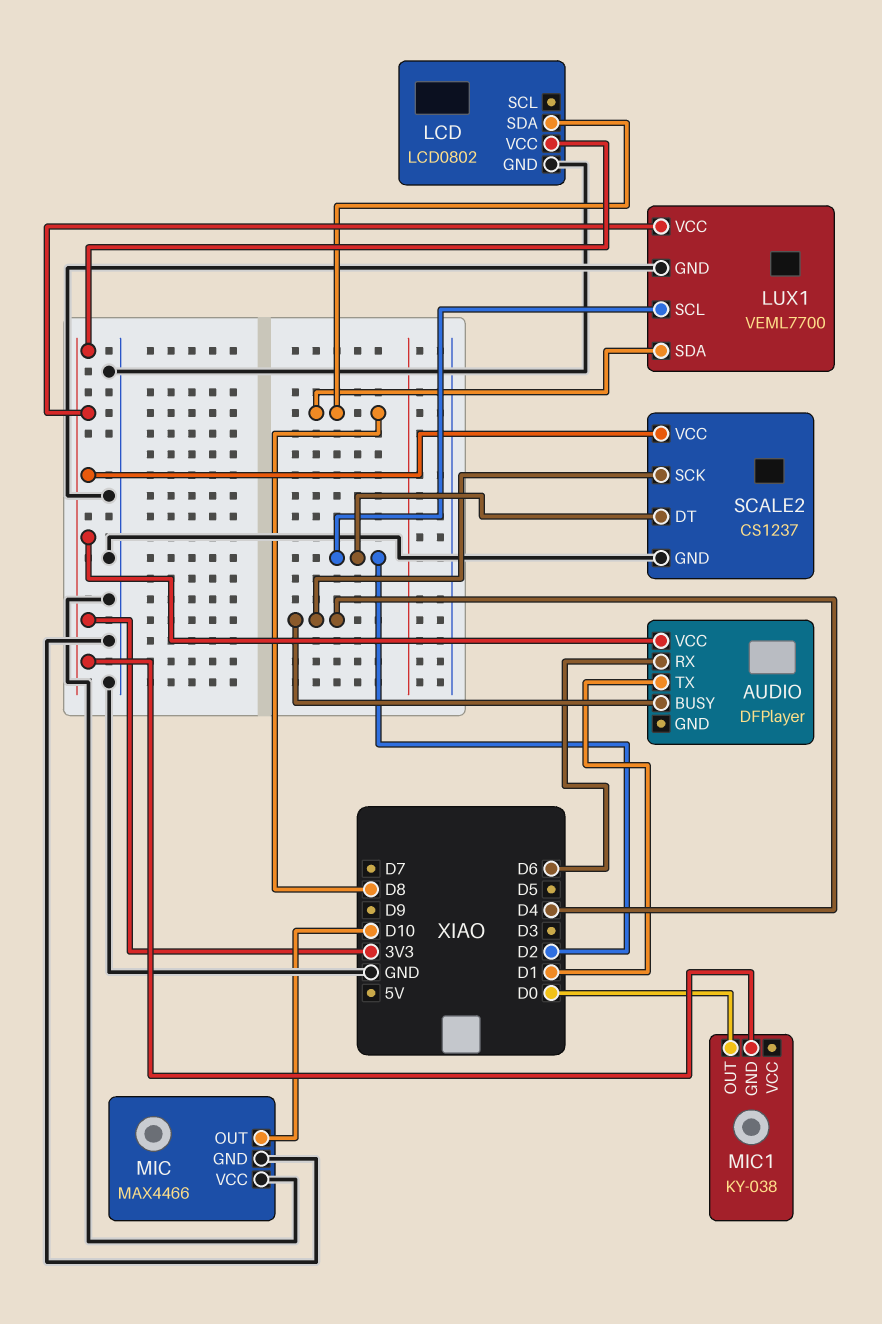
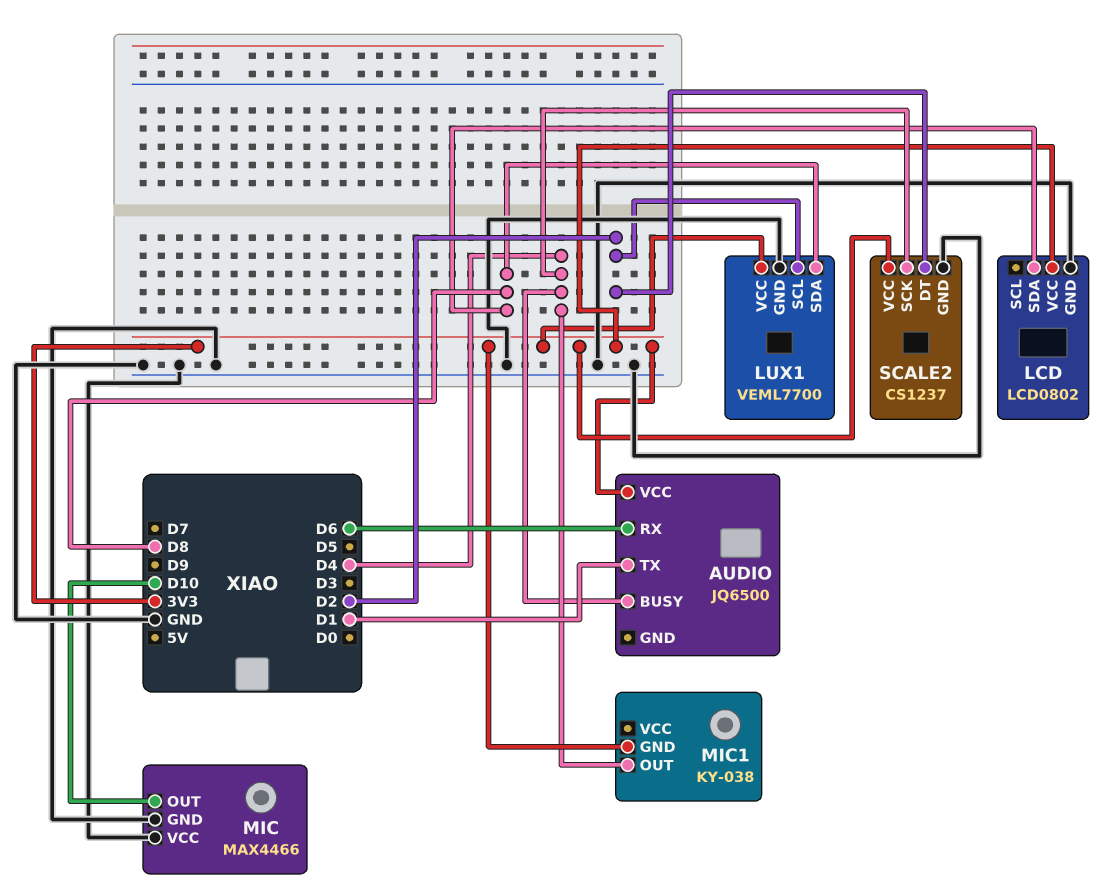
AUDIO: DFPlayer -> JQ6500
MIC1 pin OUT: D0 -> D4

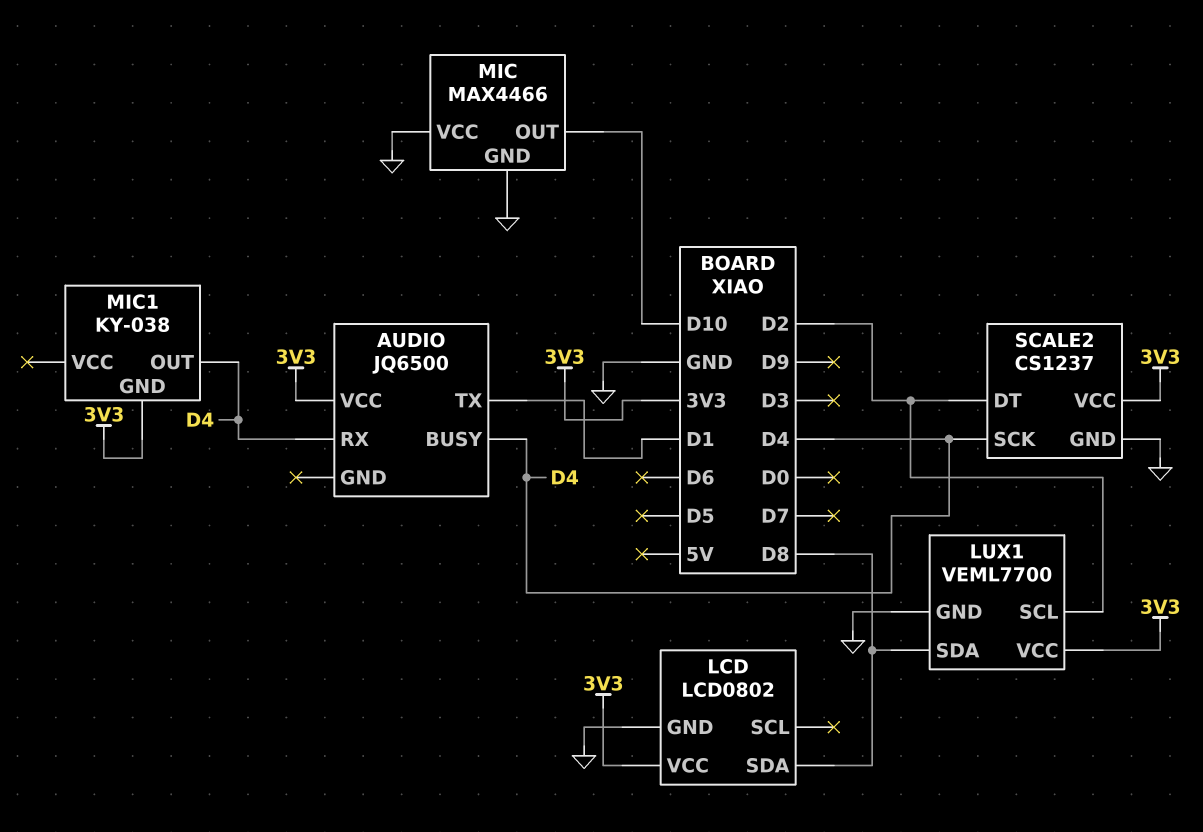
AUDIO pin RX: D6 -> D4

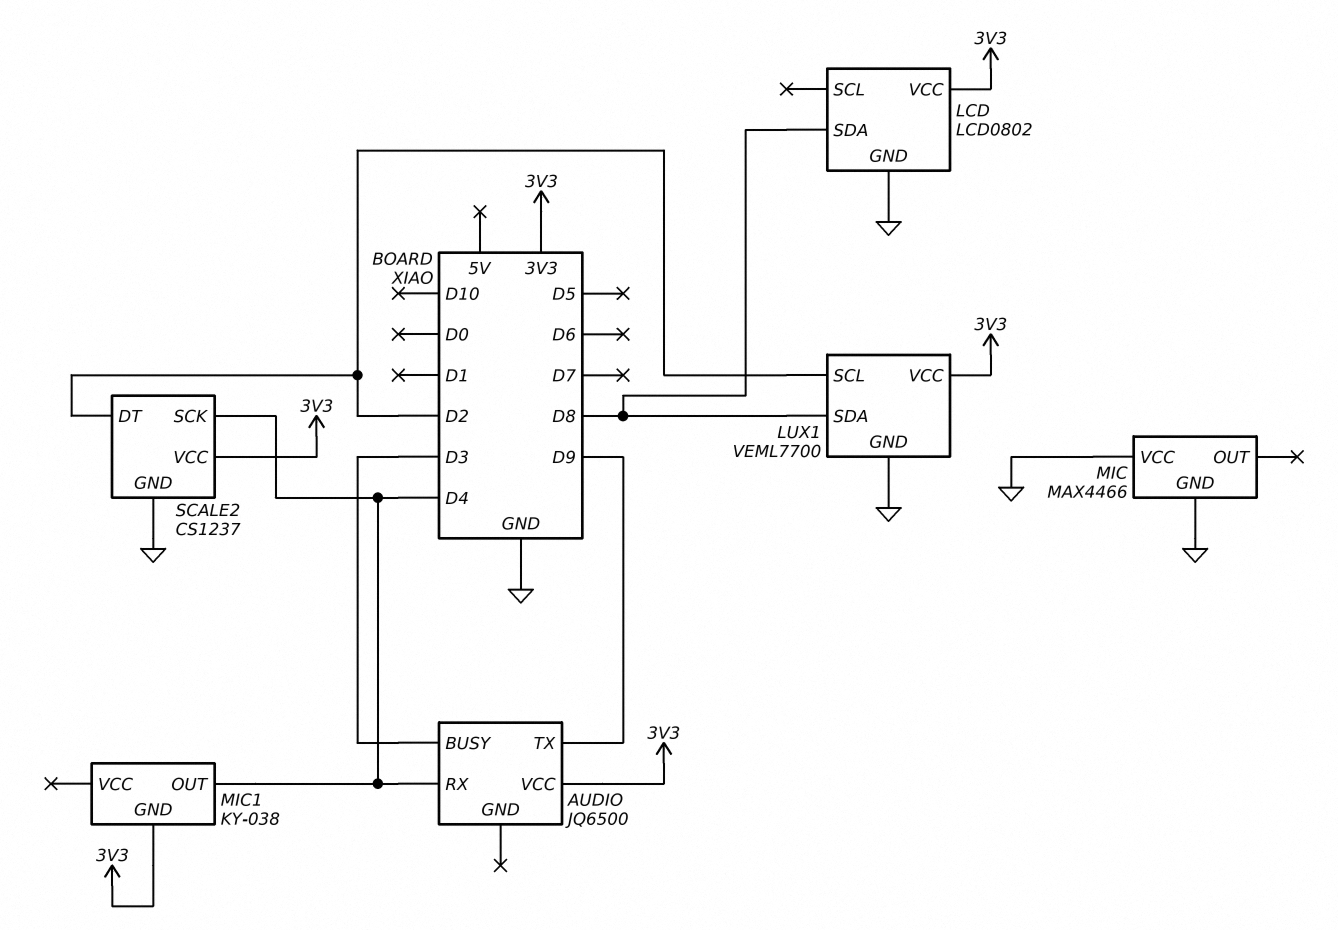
AUDIO pin BUSY: D4 -> D3
AUDIO pin TX: D1 -> D9
MIC pin OUT: D10 -> none

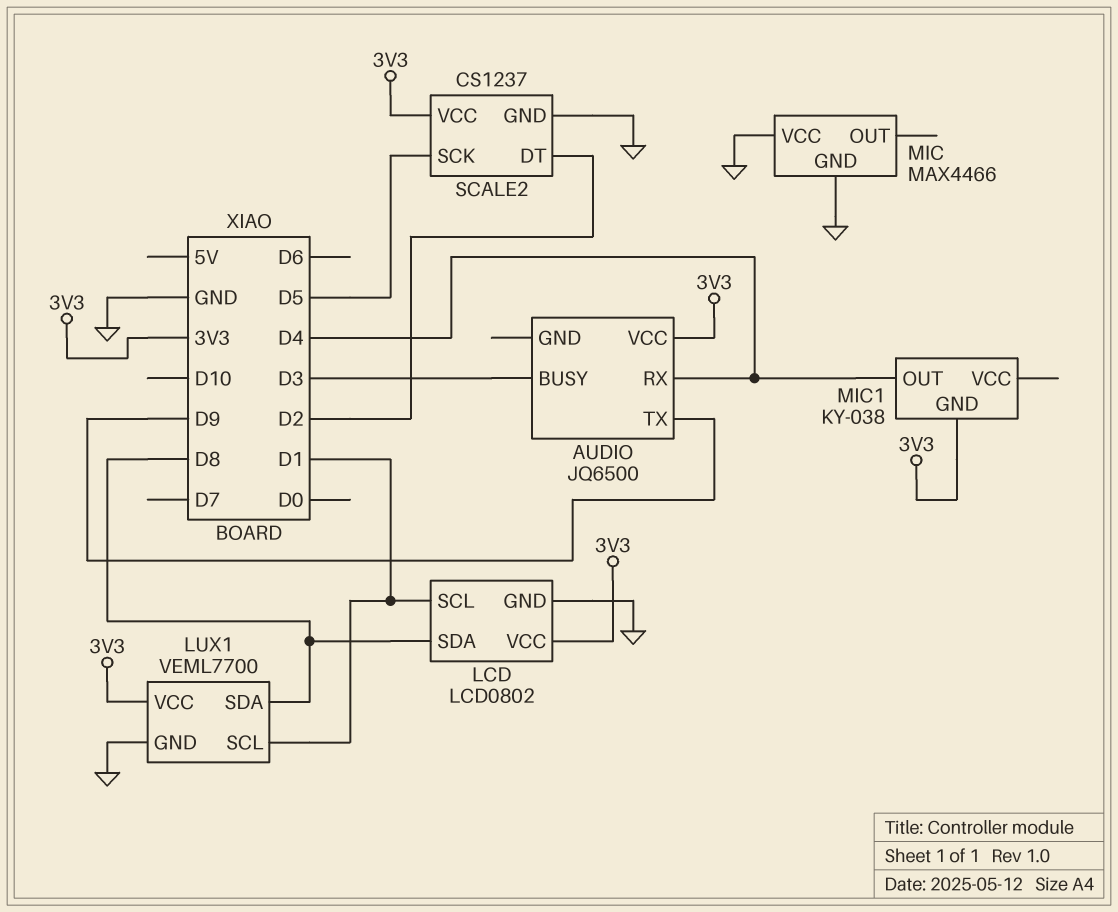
LCD pin SCL: none -> D1
LUX1 pin SCL: D2 -> D1
SCALE2 pin SCK: D4 -> D5

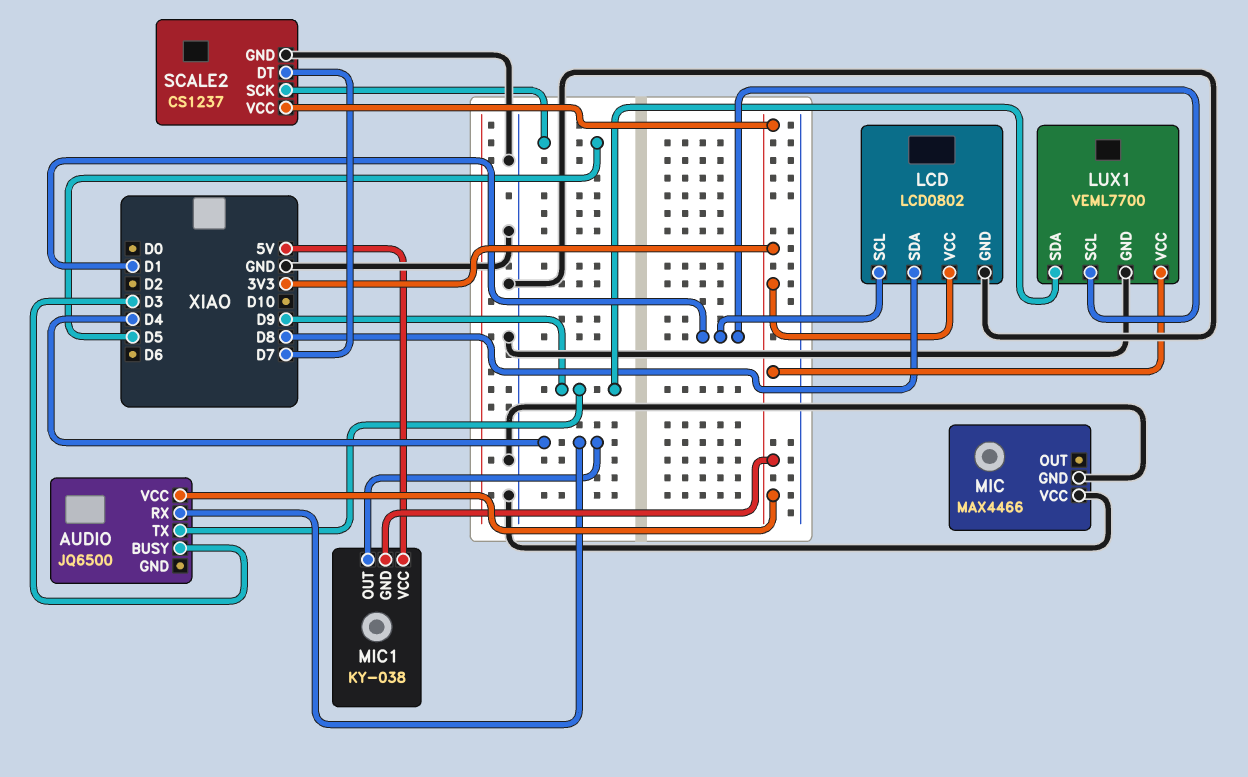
LUX1 pin SDA: D8 -> D9
MIC1 pin VCC: none -> 5V
SCALE2 pin DT: D2 -> D7

